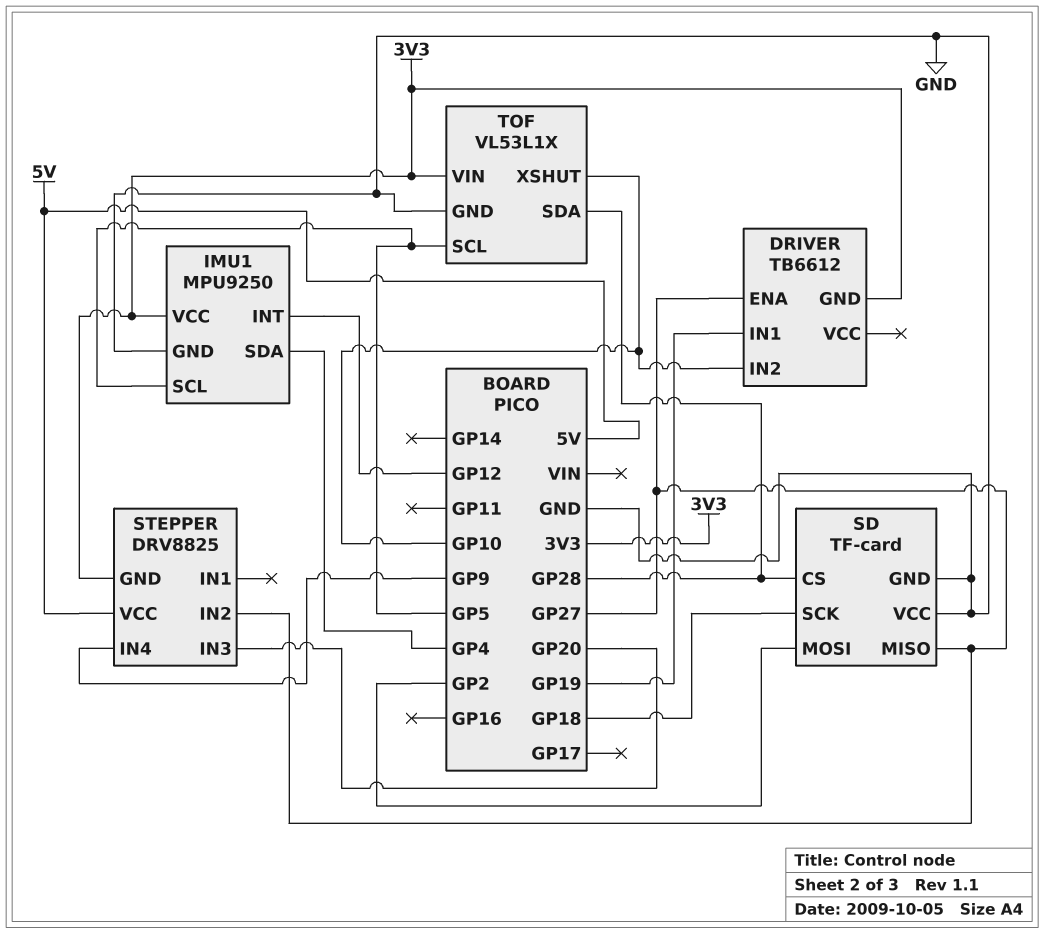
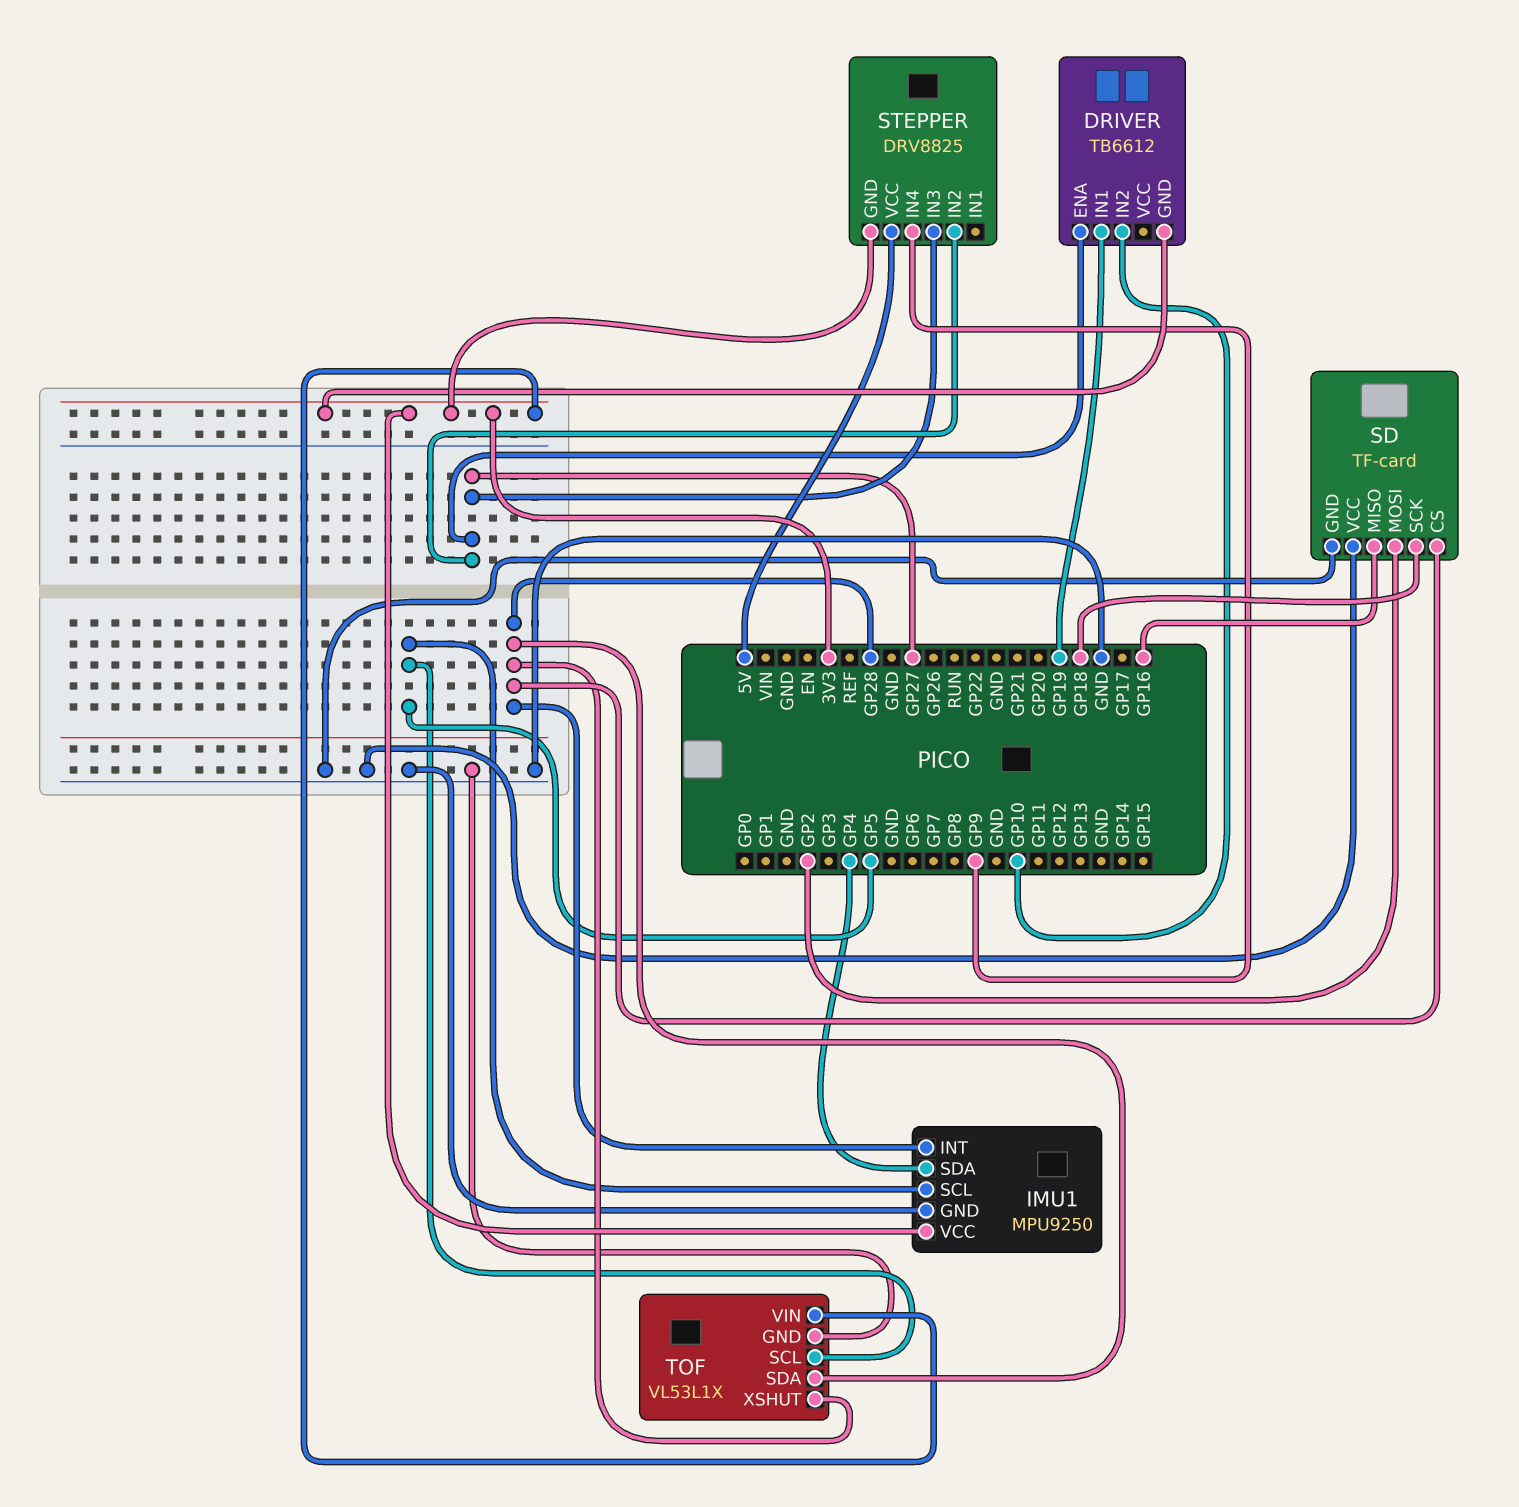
IMU1 pin INT: GP12 -> GP28
SD pin MISO: GP27 -> GP16
STEPPER pin IN3: GP20 -> GP27
TOF pin XSHUT: GP10 -> GP28

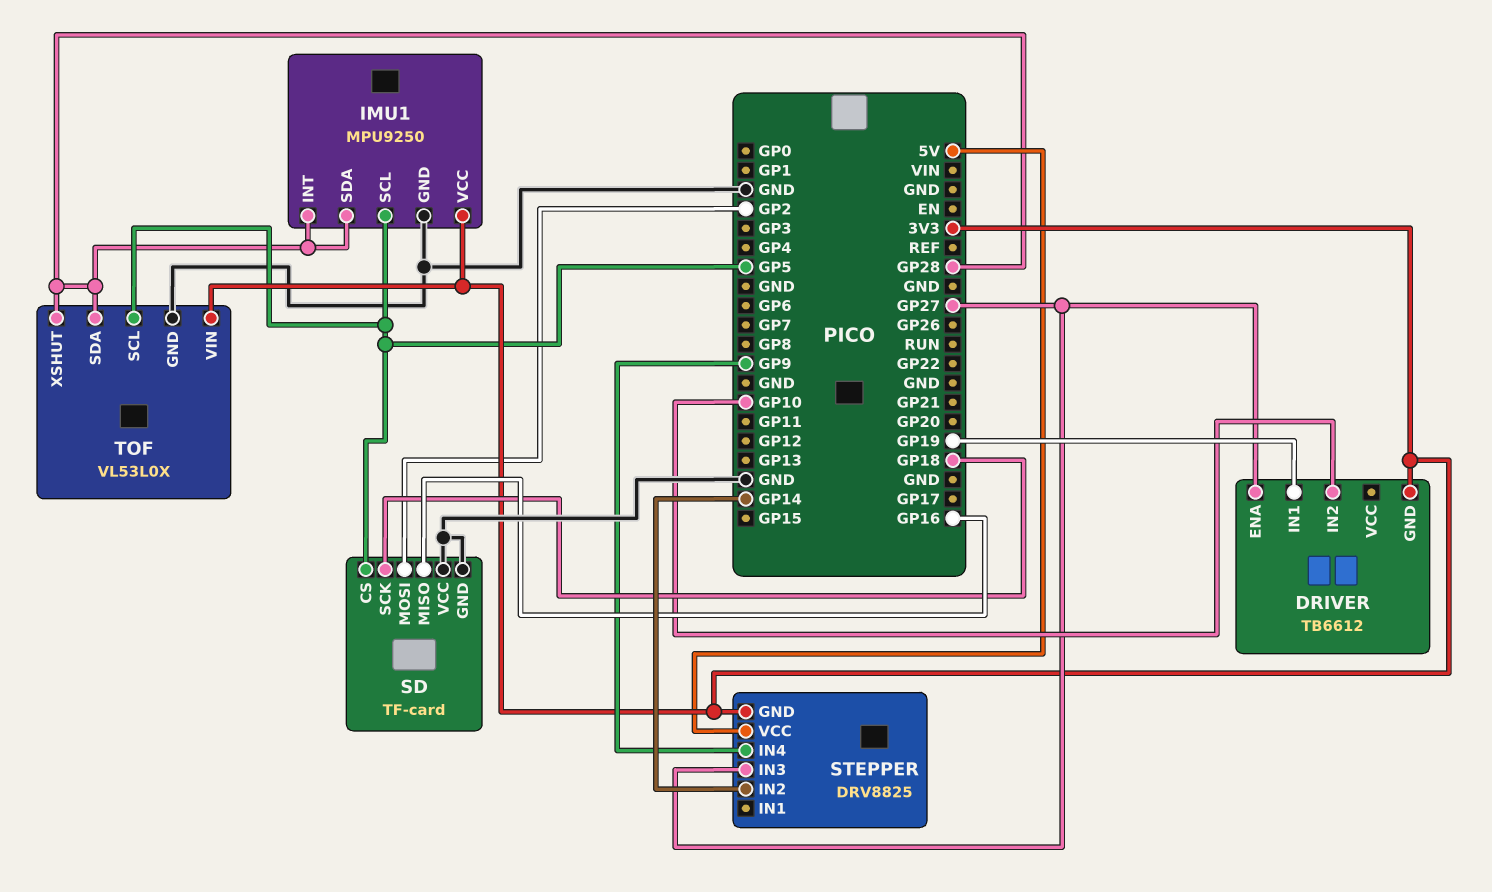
IMU1 pin SDA: GP4 -> GP28
SD pin CS: GP28 -> GP5
STEPPER pin IN2: GP27 -> GP14
TOF: VL53L1X -> VL53L0X

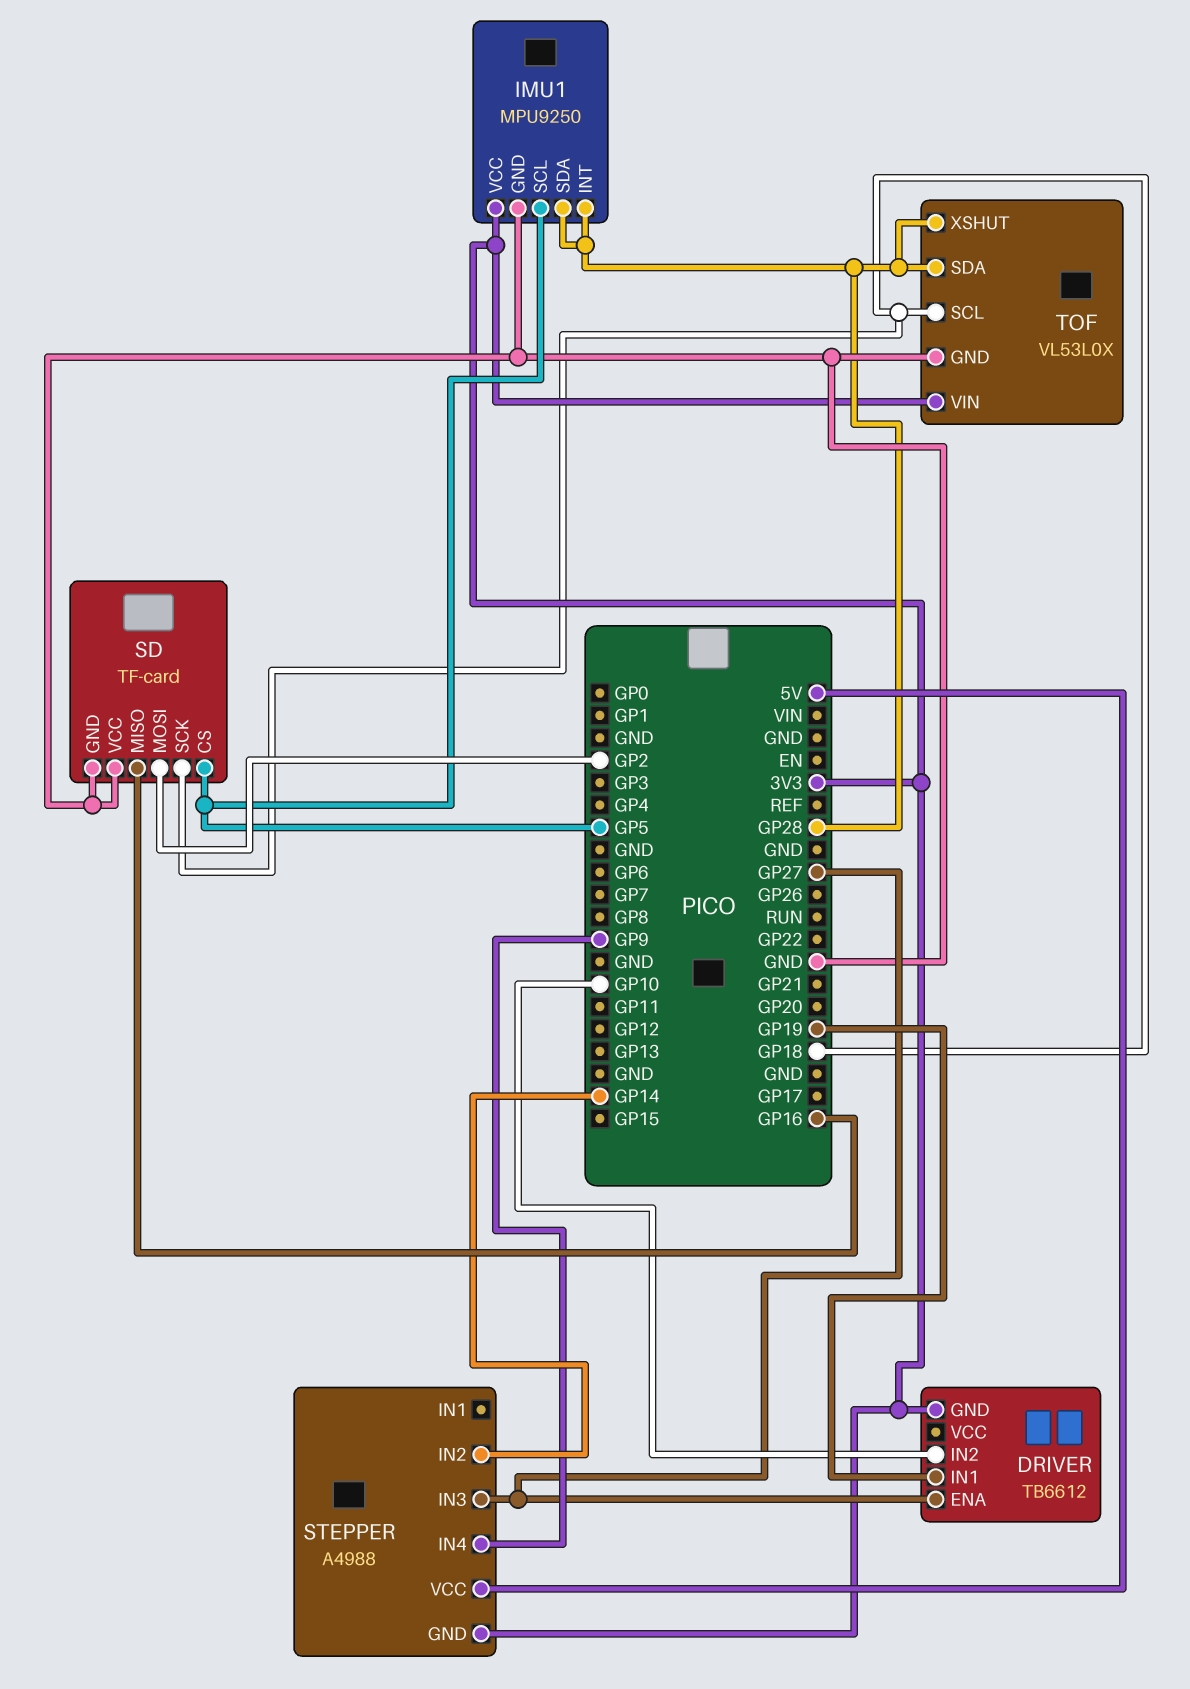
STEPPER: DRV8825 -> A4988
TOF pin SCL: GP5 -> GP18

